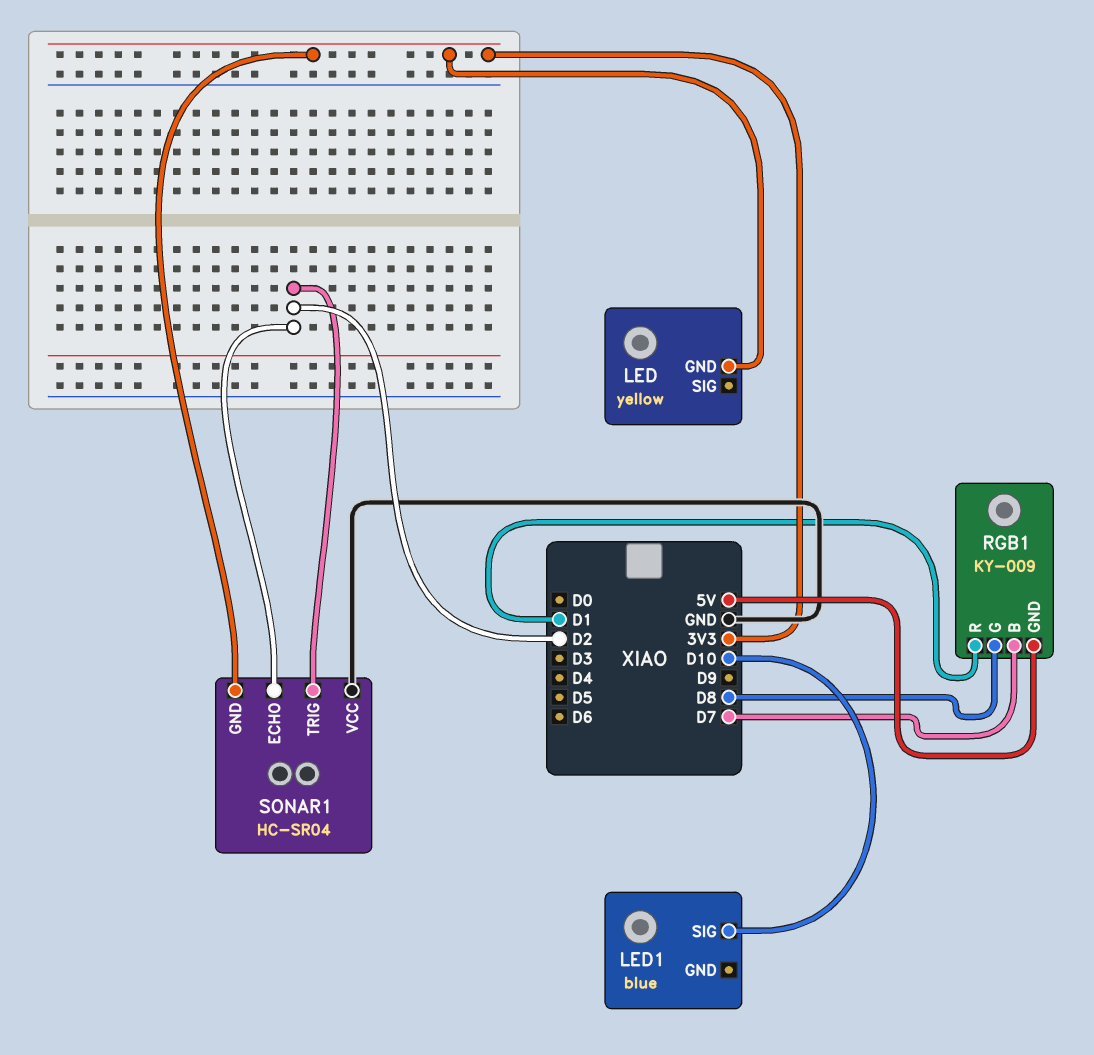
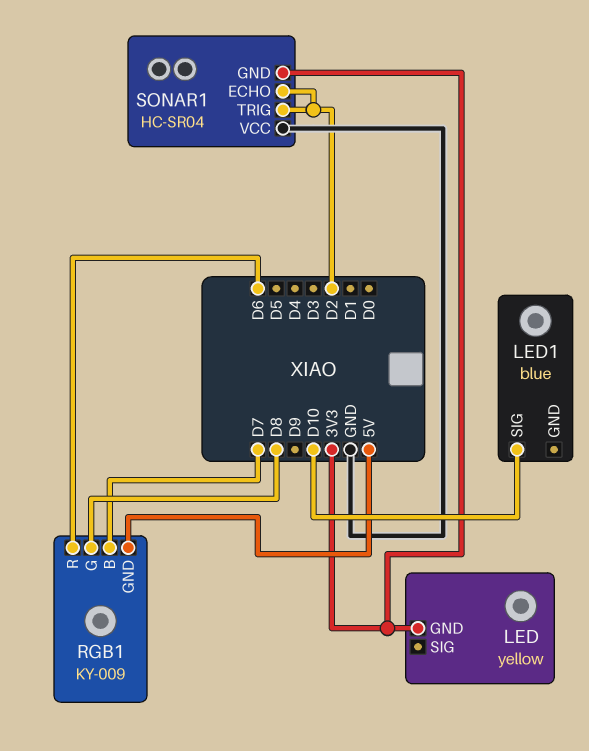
RGB1 pin R: D1 -> D6

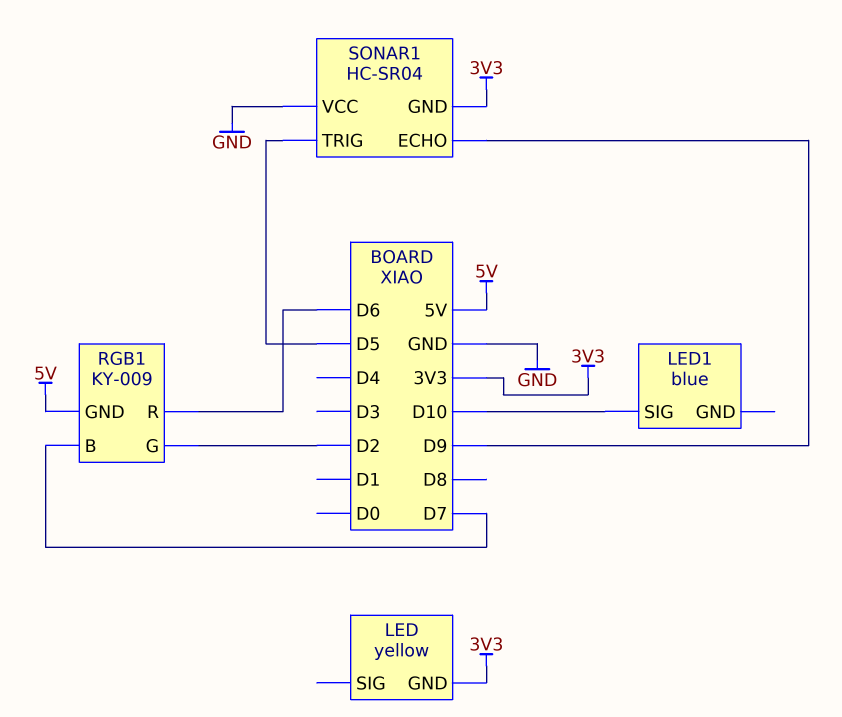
RGB1 pin G: D8 -> D2
SONAR1 pin ECHO: D2 -> D9
SONAR1 pin TRIG: D2 -> D5

